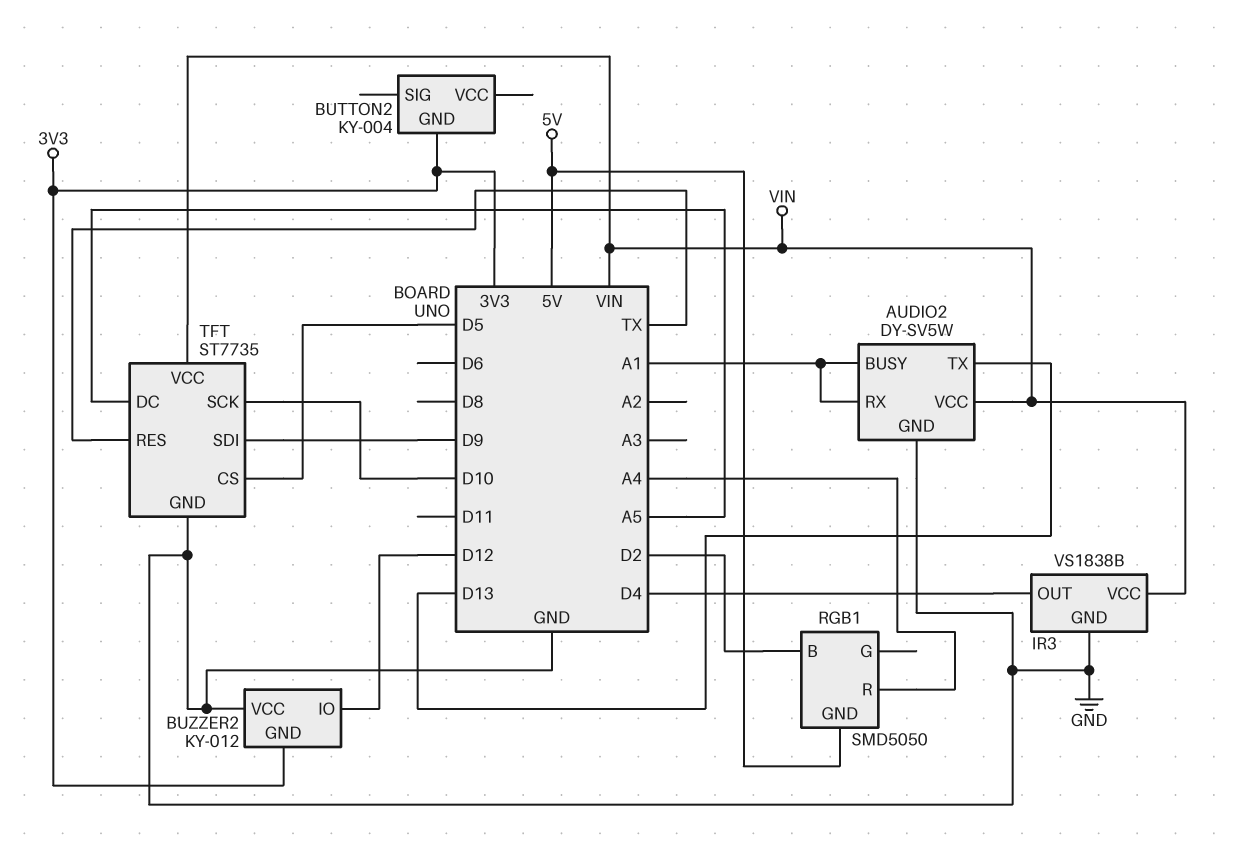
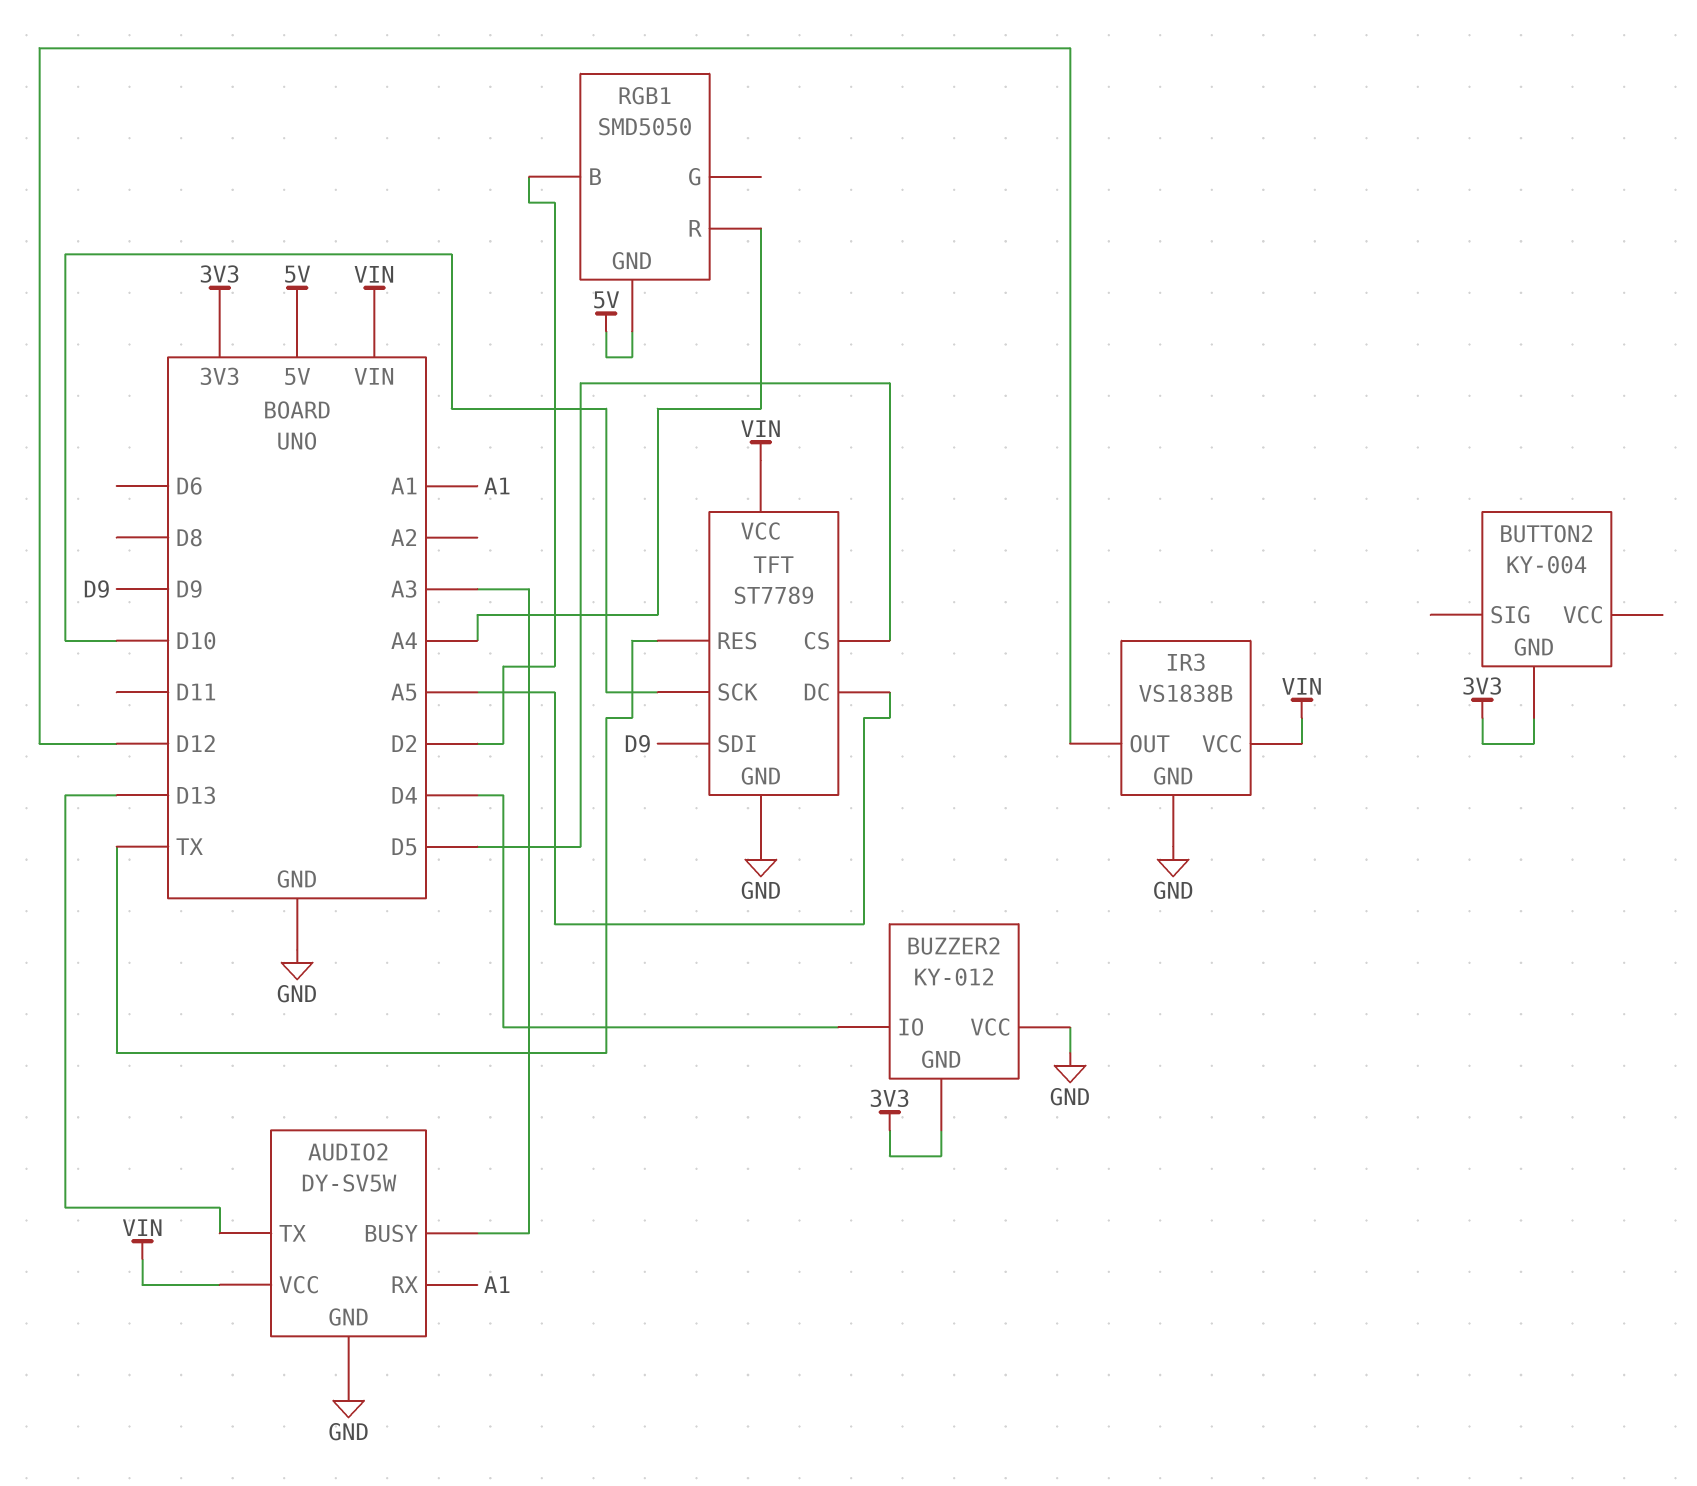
AUDIO2 pin BUSY: A1 -> A3
BUZZER2 pin IO: D12 -> D4
IR3 pin OUT: D4 -> D12
TFT: ST7735 -> ST7789

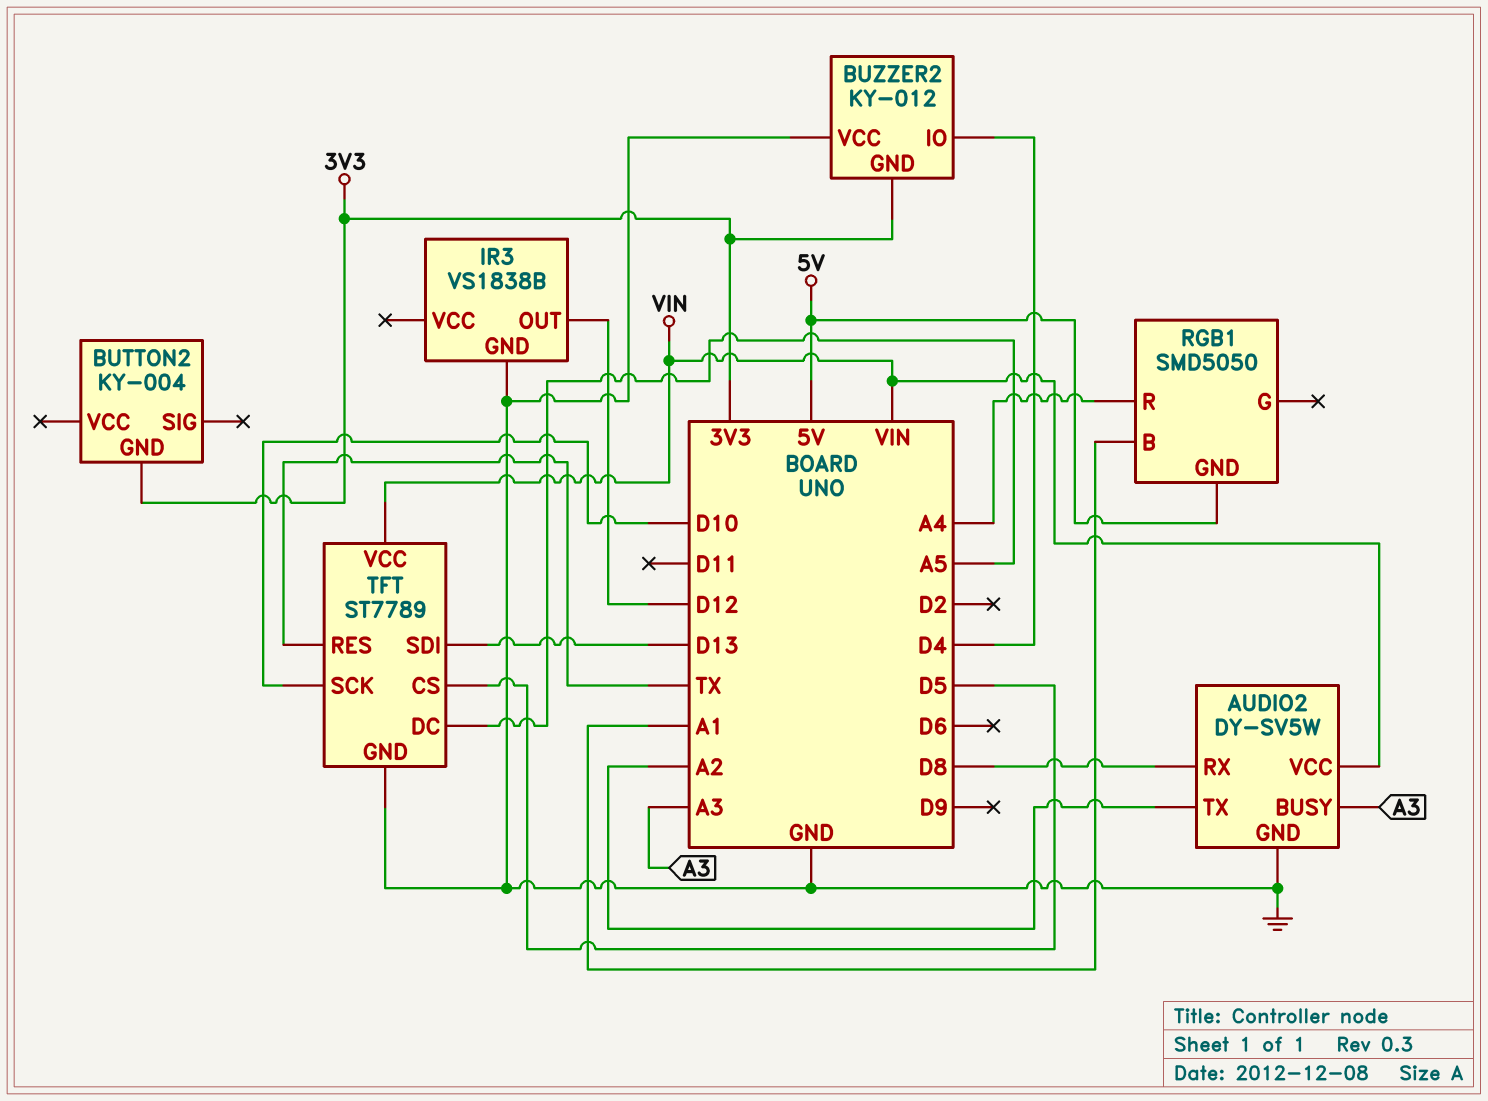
AUDIO2 pin RX: A1 -> D8
AUDIO2 pin TX: D13 -> A2
IR3 pin VCC: VIN -> none
RGB1 pin B: D2 -> A1
TFT pin SDI: D9 -> D13

